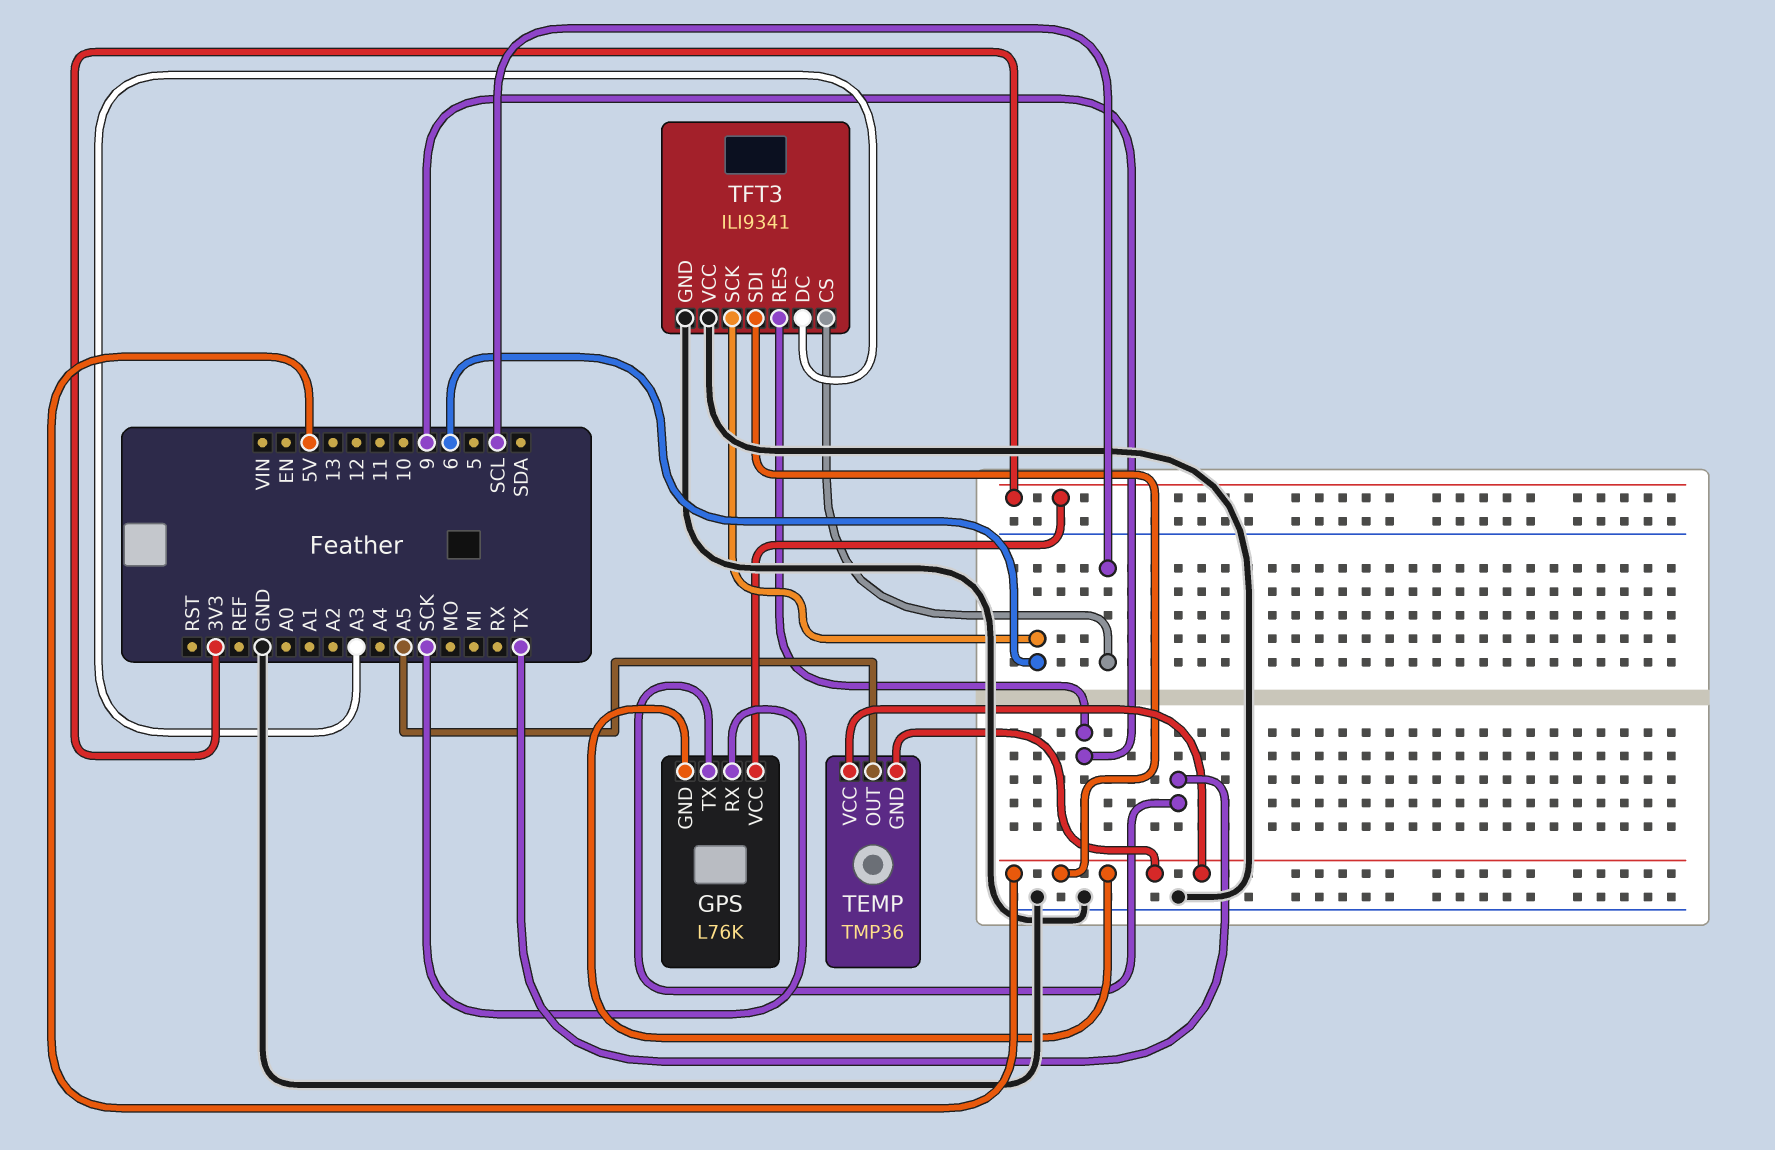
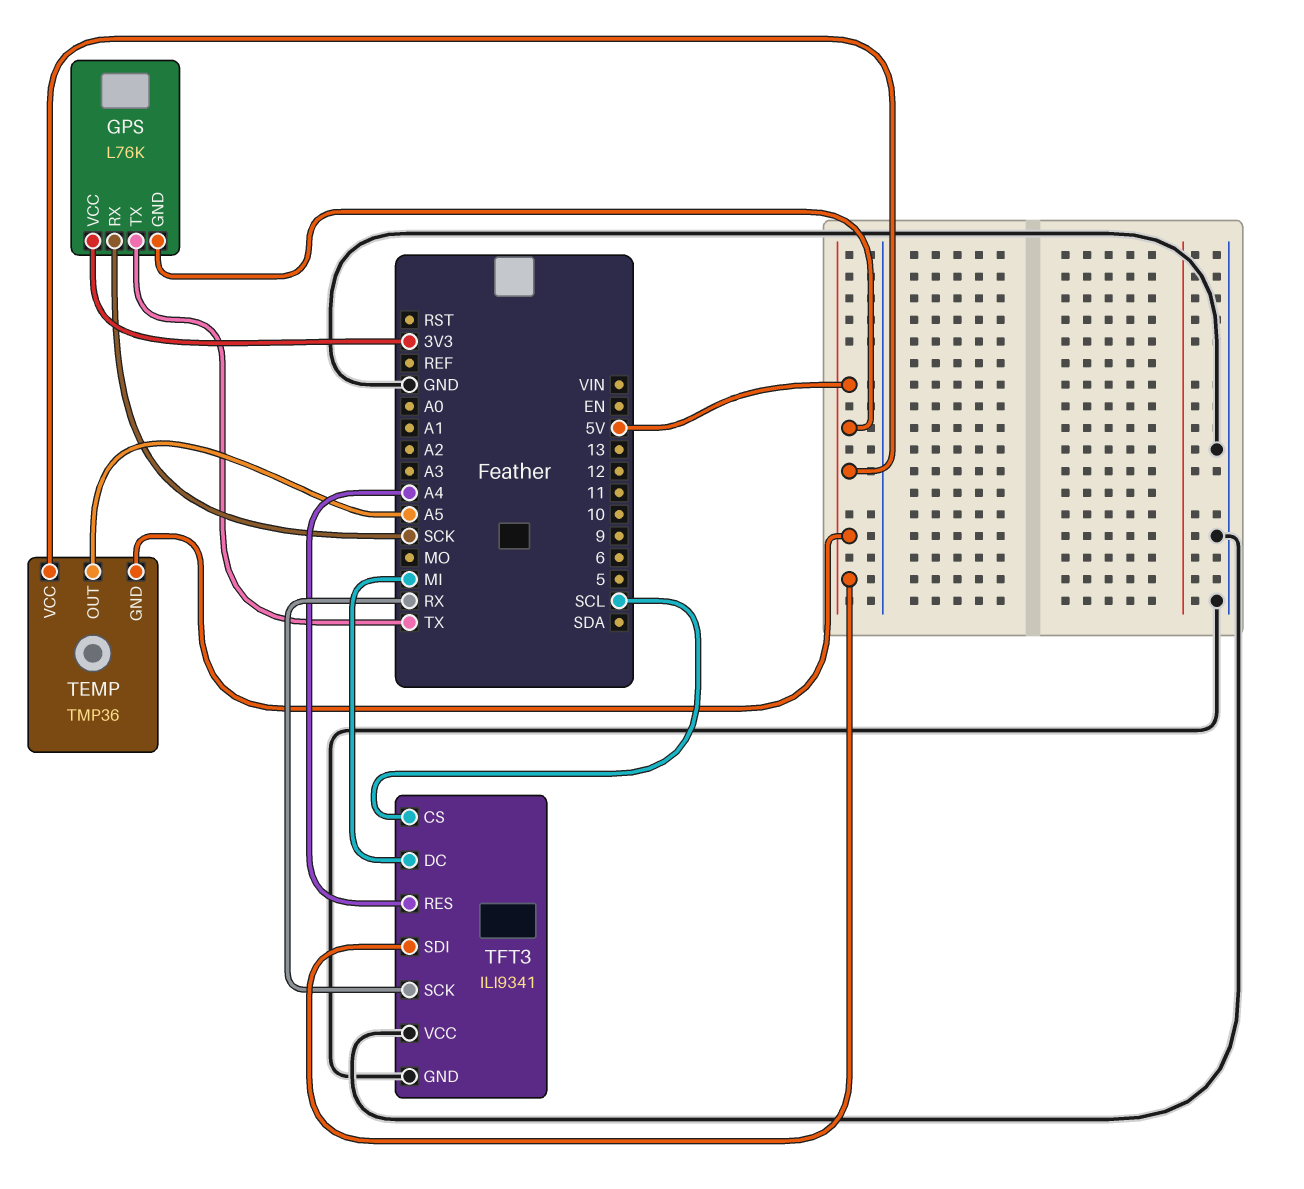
TFT3 pin DC: A3 -> MI
TFT3 pin RES: 9 -> A4
TFT3 pin SCK: 6 -> RX

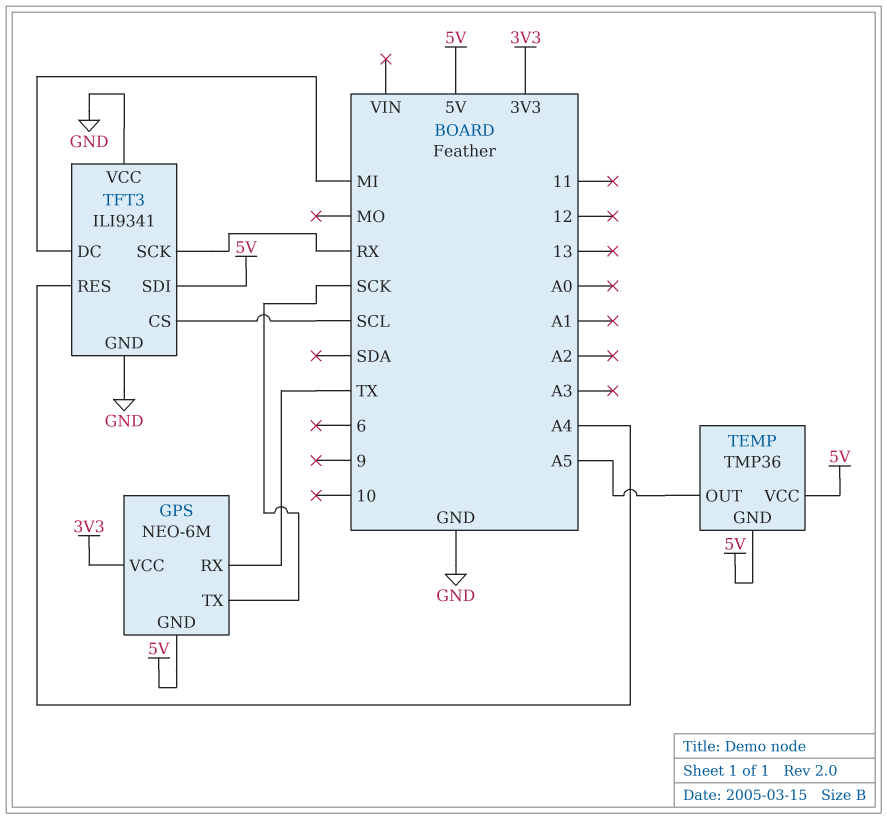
GPS: L76K -> NEO-6M
GPS pin RX: SCK -> TX
GPS pin TX: TX -> SCK

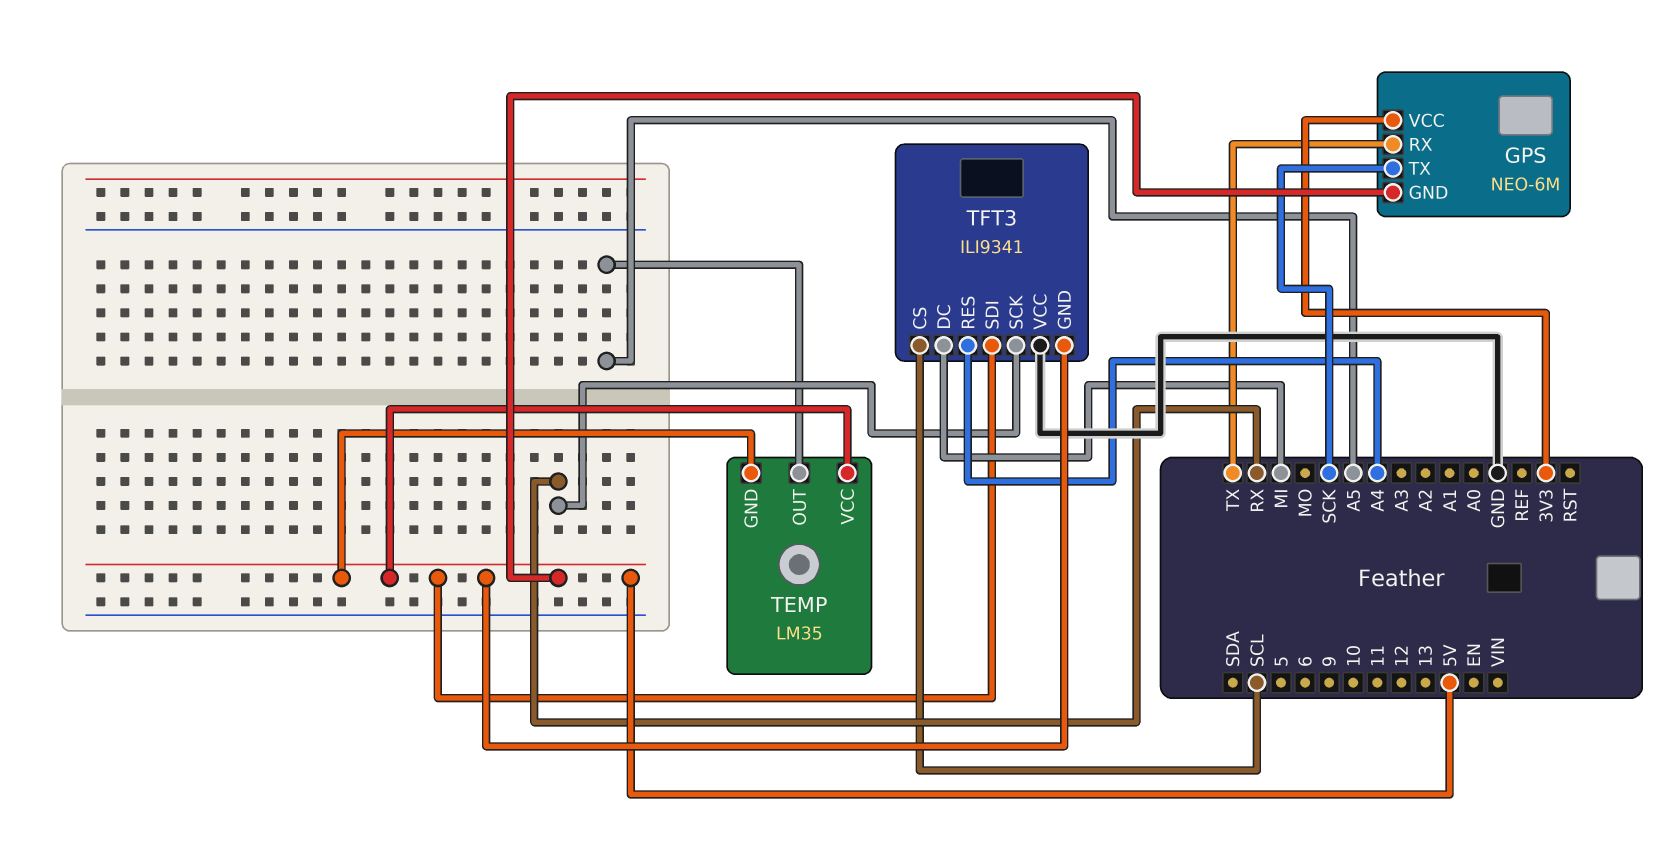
TEMP: TMP36 -> LM35
TFT3 pin GND: GND -> 5V

